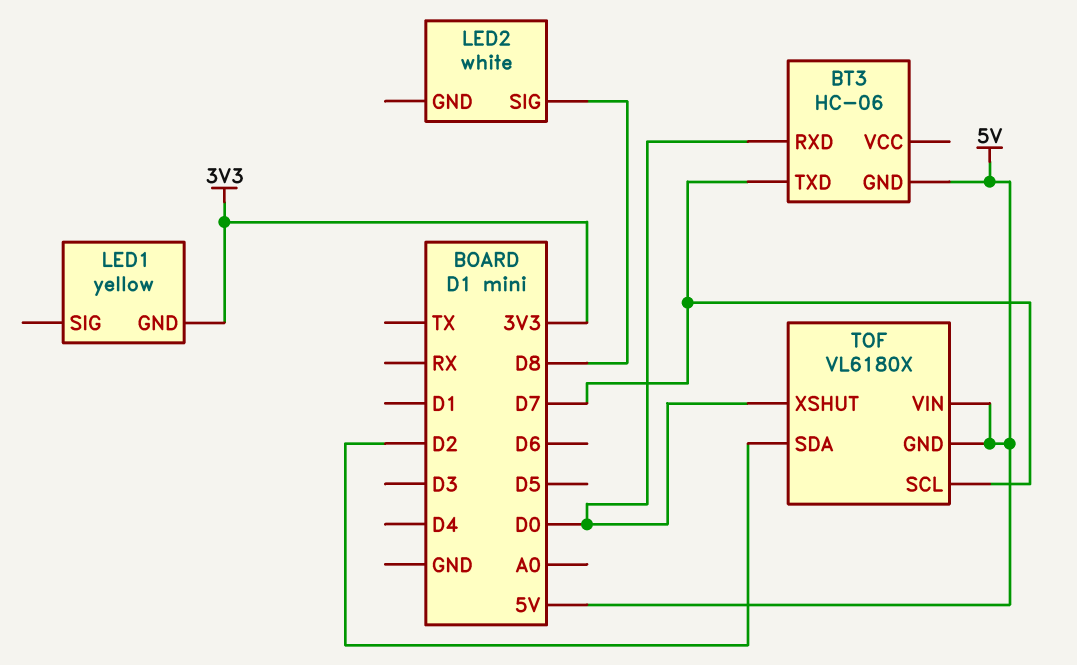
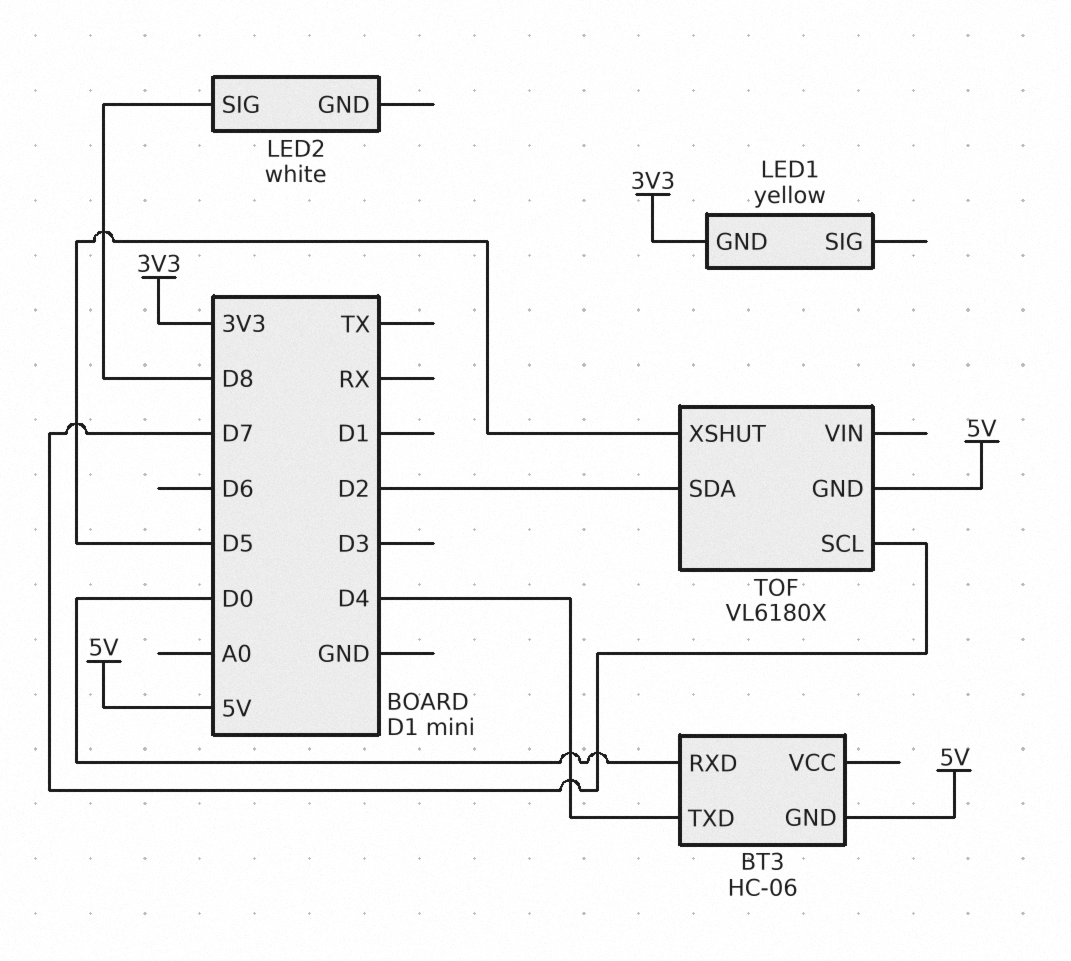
BT3 pin TXD: D7 -> D4
TOF pin VIN: 5V -> none
TOF pin XSHUT: D0 -> D5

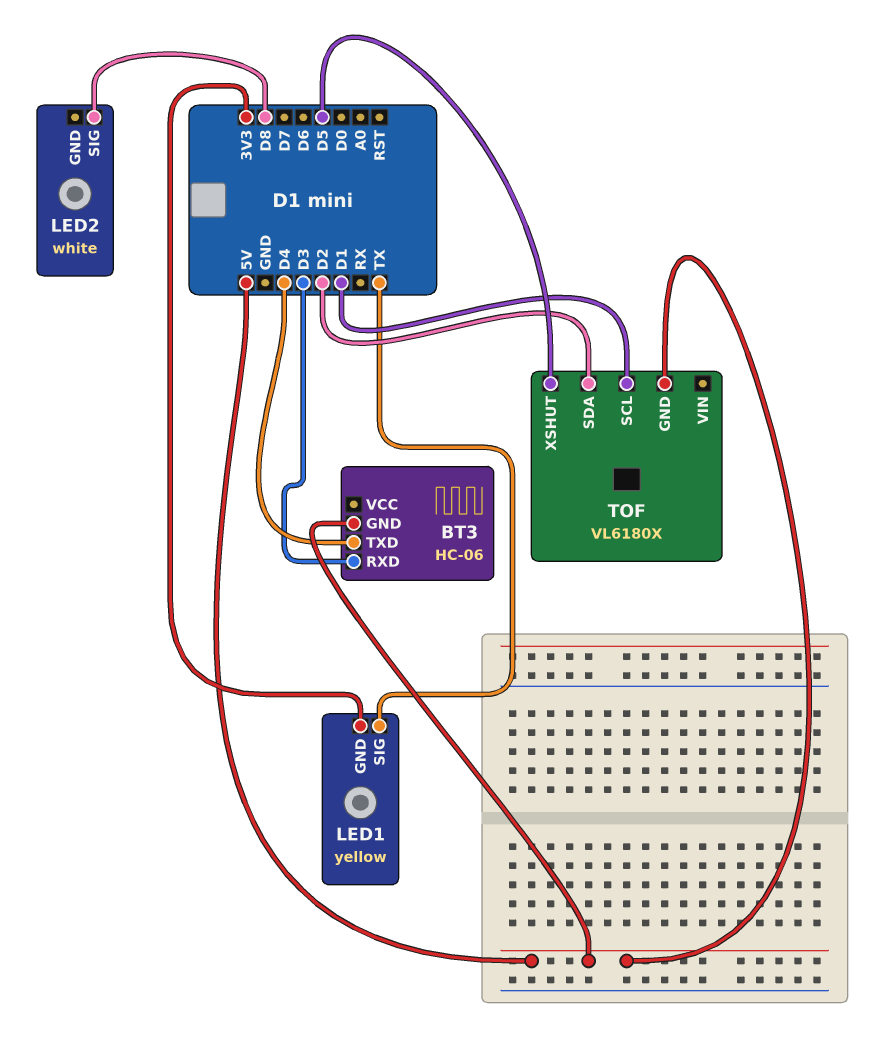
BT3 pin RXD: D0 -> D3
LED1 pin SIG: none -> TX
TOF pin SCL: D7 -> D1

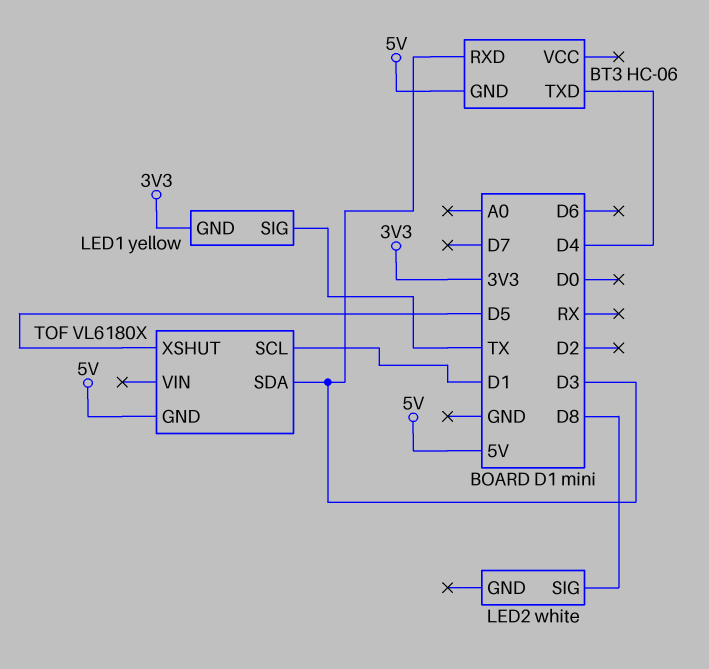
TOF pin SDA: D2 -> D3

